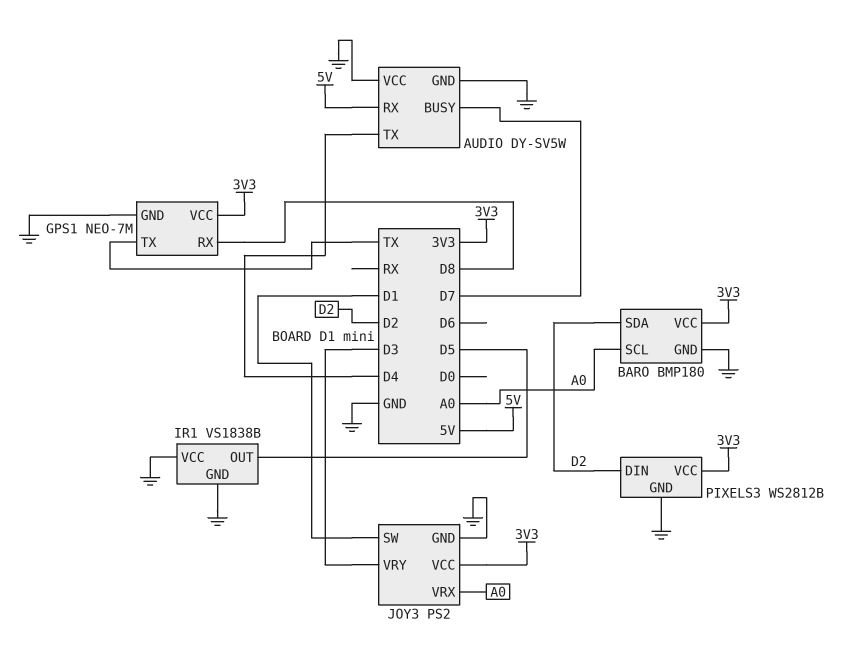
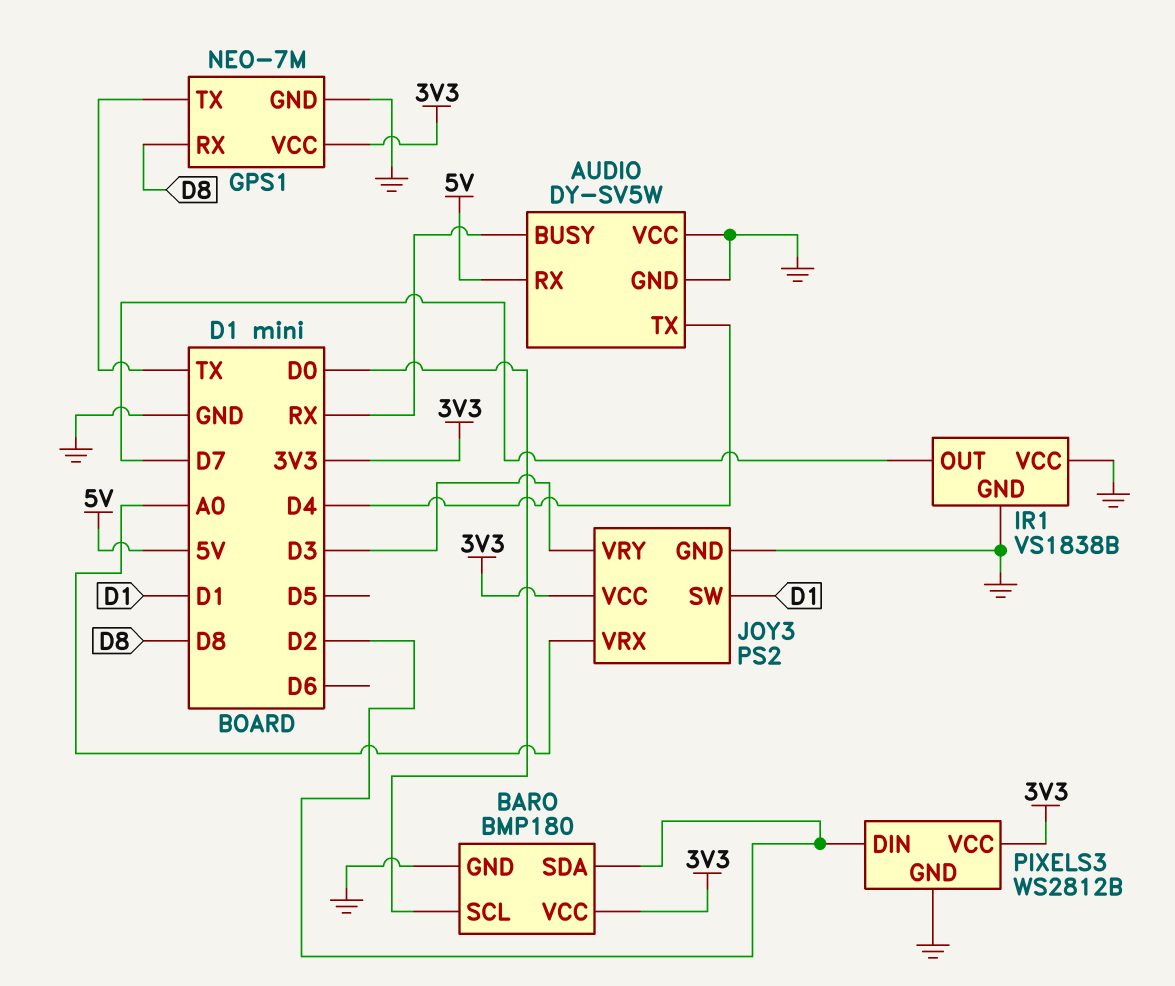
AUDIO pin BUSY: D7 -> RX
BARO pin SCL: A0 -> D0
IR1 pin OUT: D5 -> D7

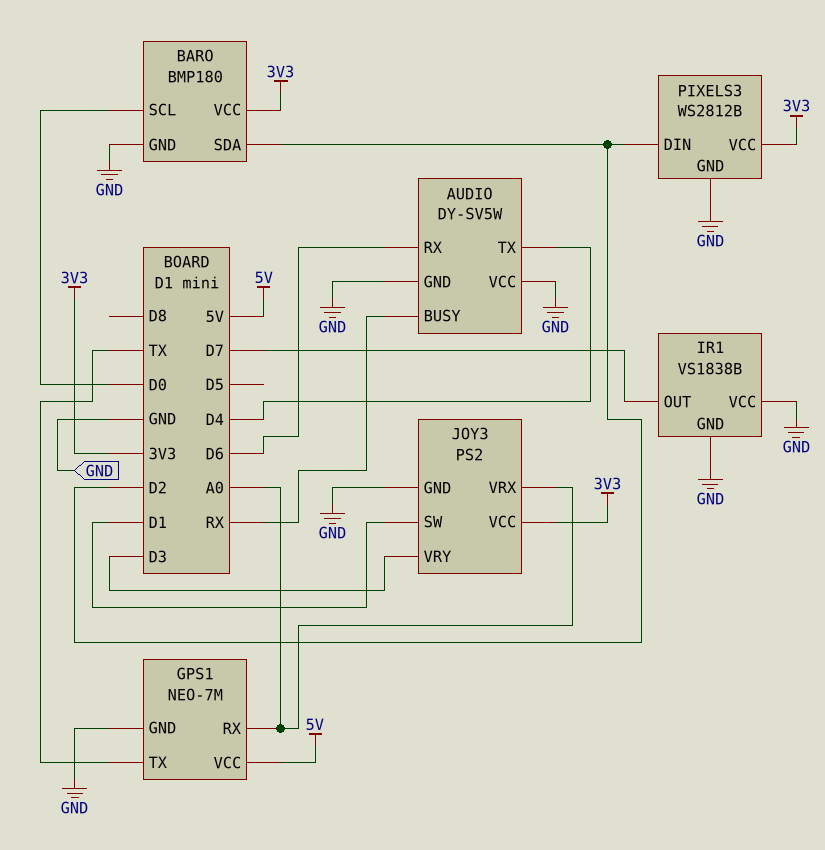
AUDIO pin RX: 5V -> D6
GPS1 pin RX: D8 -> A0
GPS1 pin VCC: 3V3 -> 5V

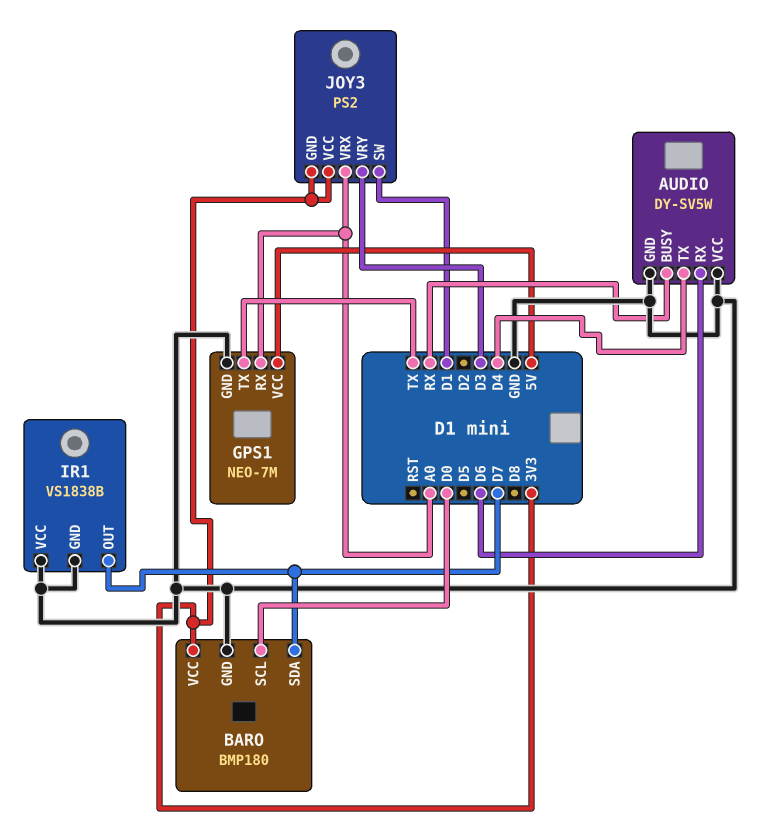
BARO pin SDA: D2 -> D7
JOY3 pin GND: GND -> 3V3
PIXELS3: WS2812B -> none
PIXELS3 pin DIN: D2 -> none
PIXELS3 pin GND: GND -> none
PIXELS3 pin VCC: 3V3 -> none

